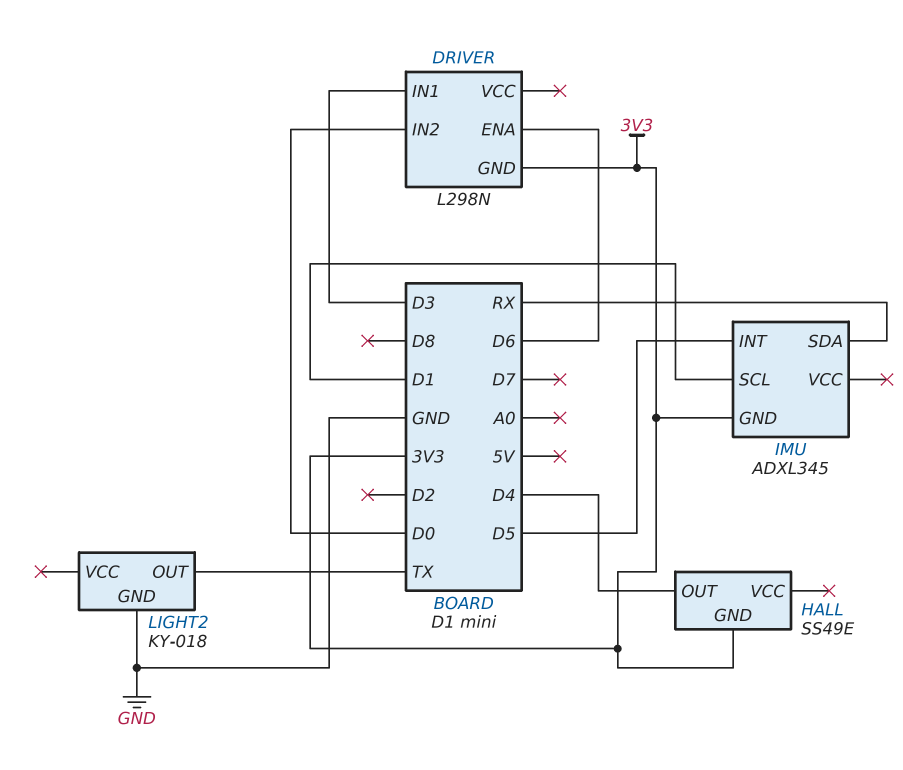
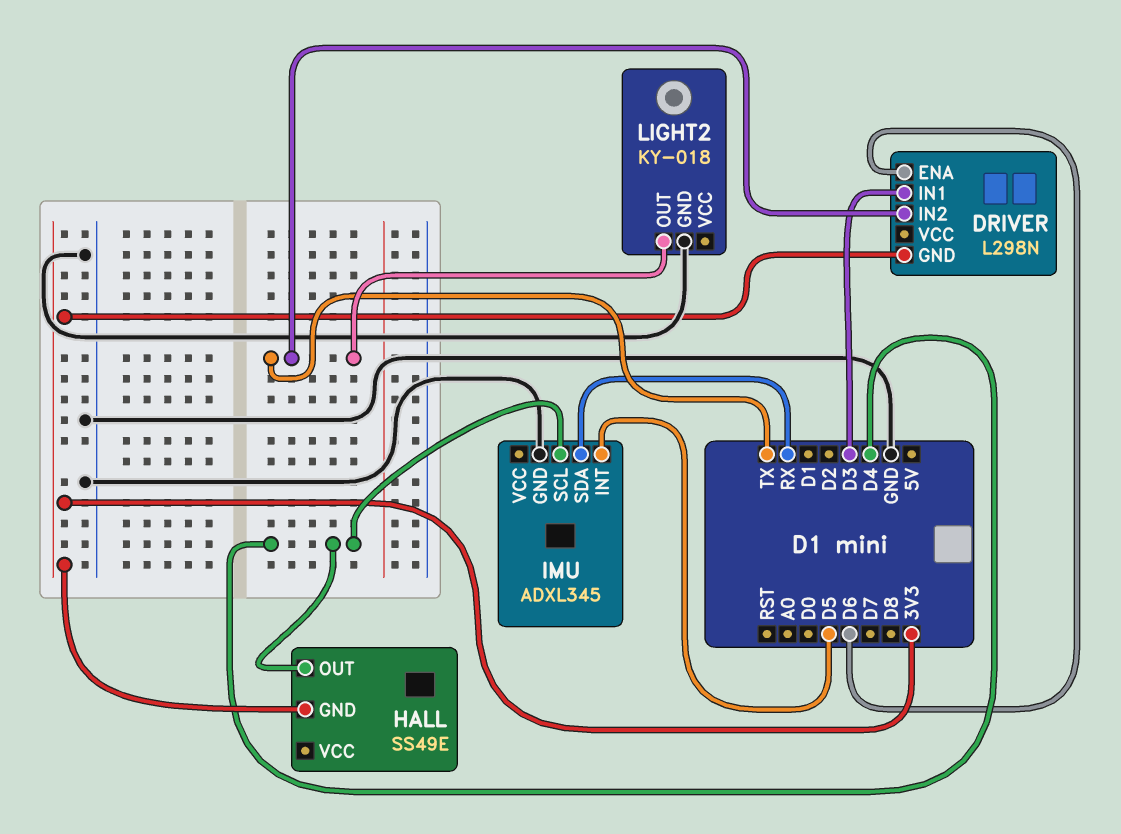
DRIVER pin IN2: D0 -> TX
IMU pin GND: 3V3 -> GND
IMU pin SCL: D1 -> D4

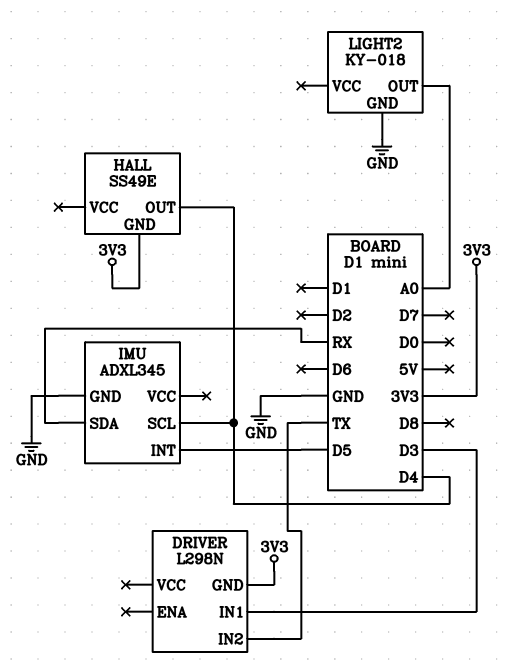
DRIVER pin ENA: D6 -> none
LIGHT2 pin OUT: TX -> A0

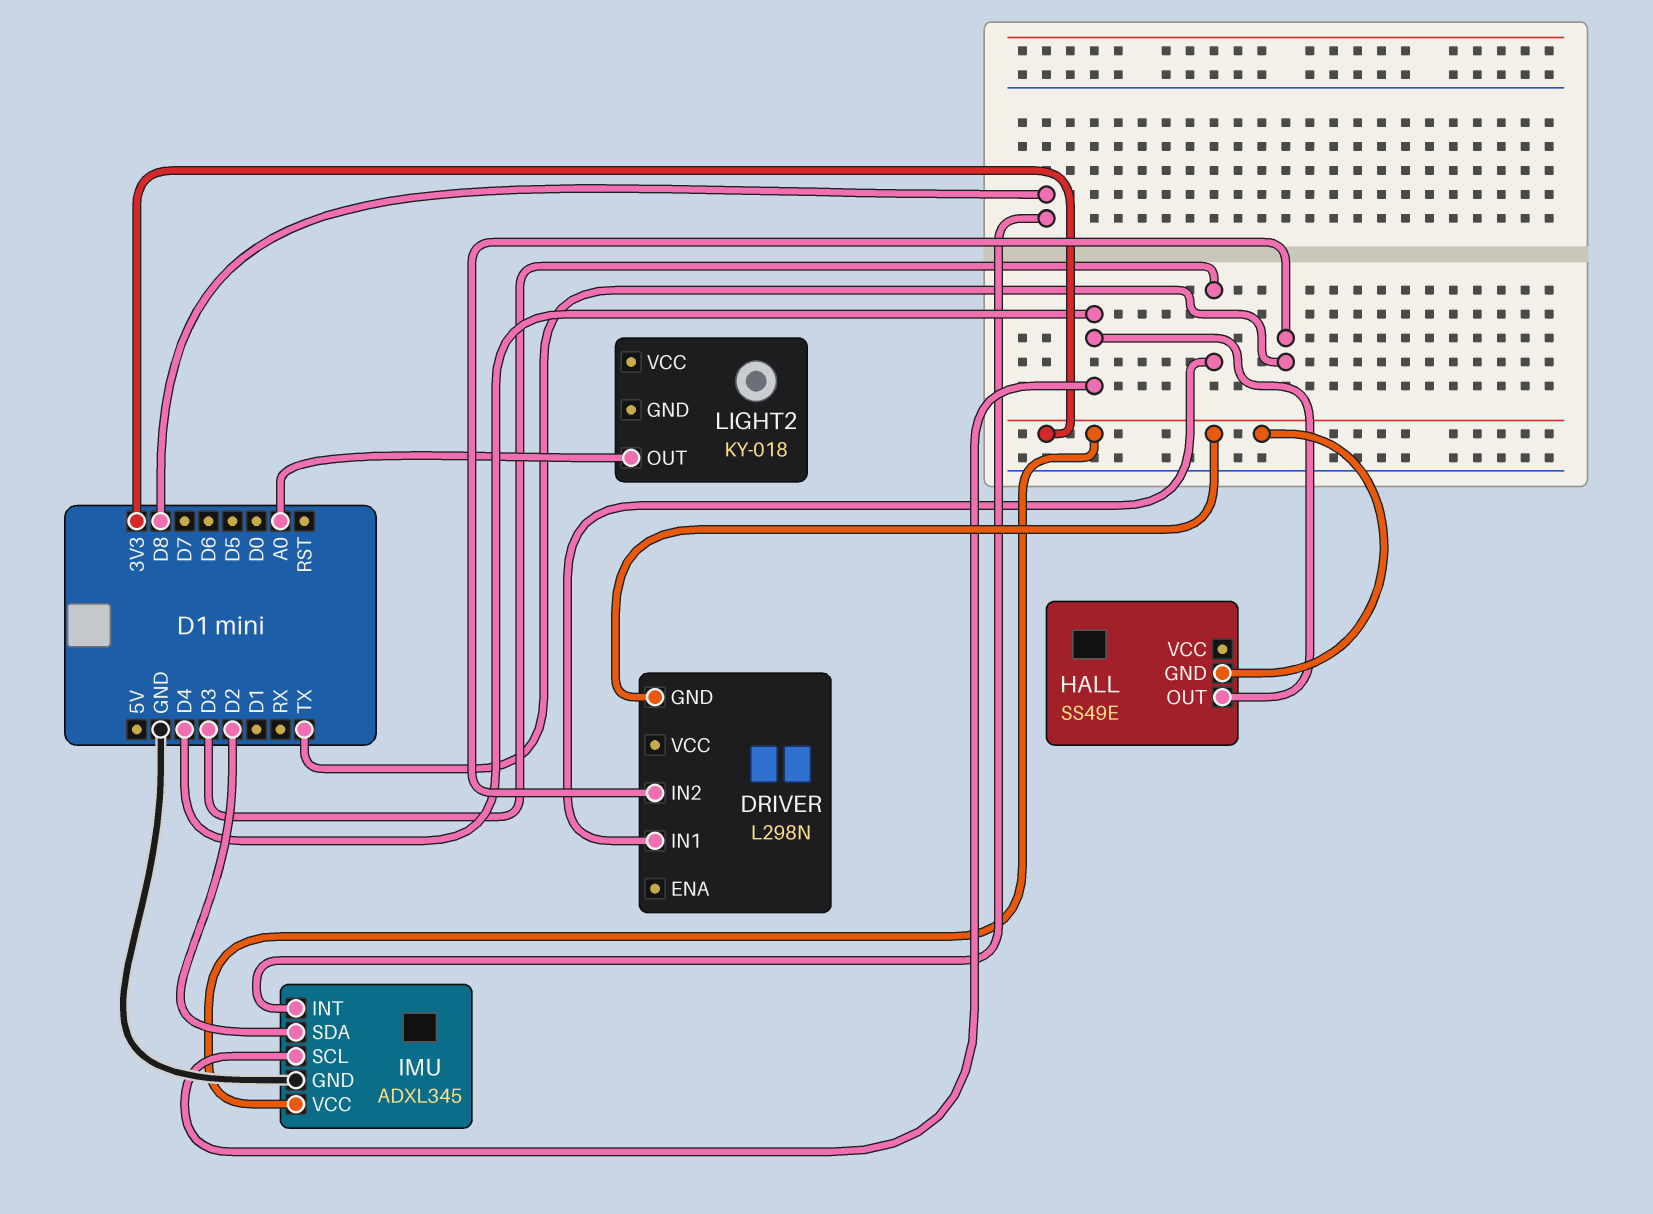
IMU pin INT: D5 -> D8
IMU pin SDA: RX -> D2
IMU pin VCC: none -> 3V3
LIGHT2 pin GND: GND -> none

